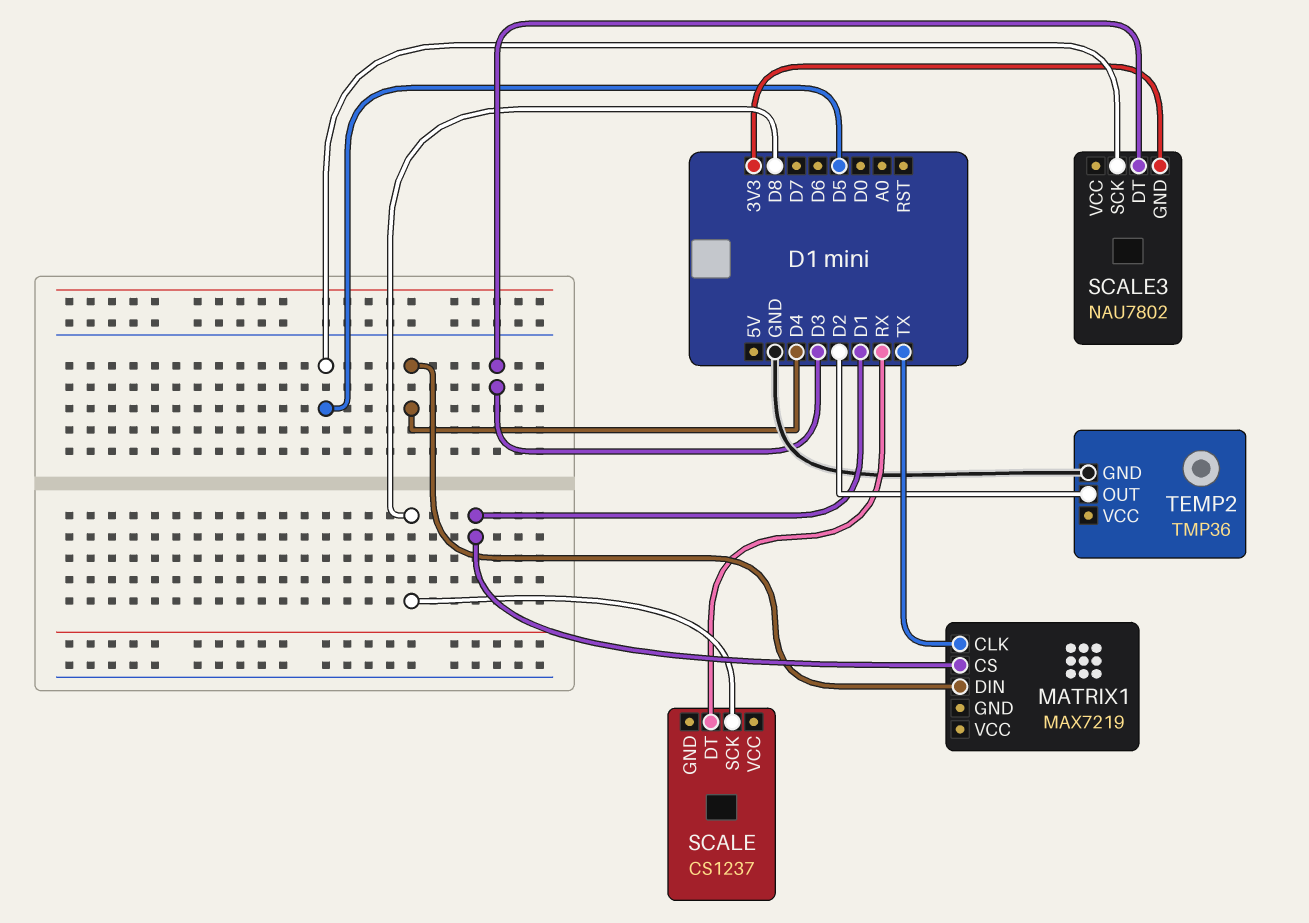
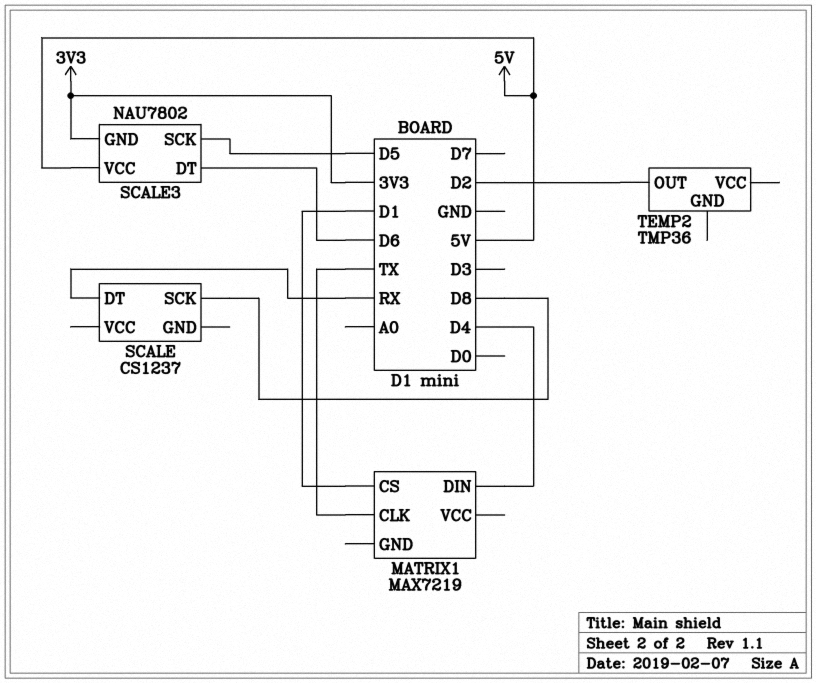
SCALE3 pin DT: D3 -> D6
SCALE3 pin VCC: none -> 5V
TEMP2 pin GND: GND -> none

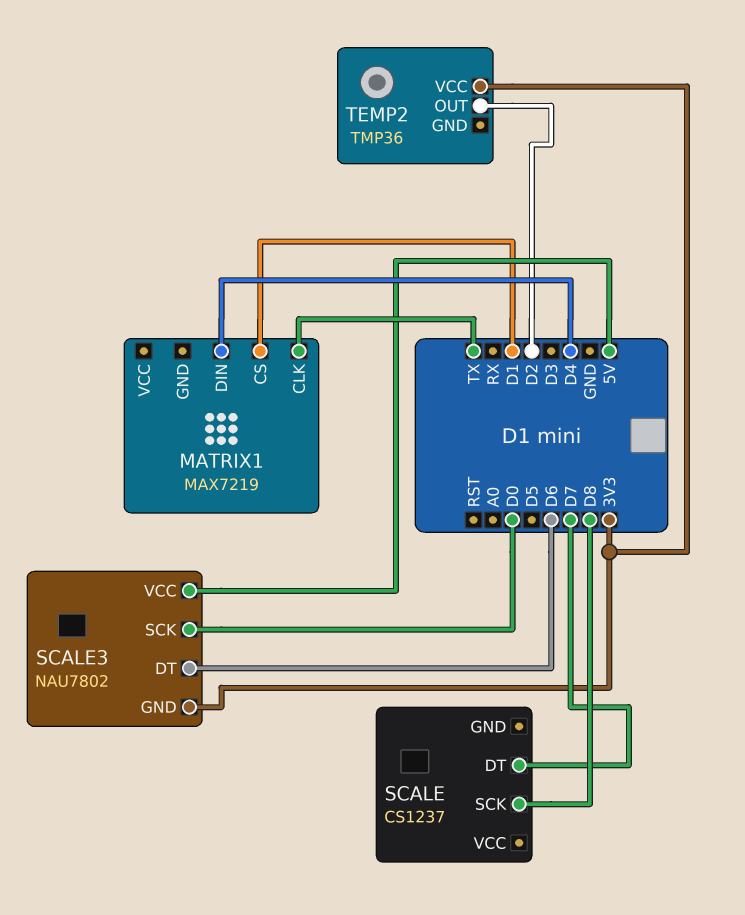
SCALE pin DT: RX -> D7
SCALE3 pin SCK: D5 -> D0
TEMP2 pin VCC: none -> 3V3

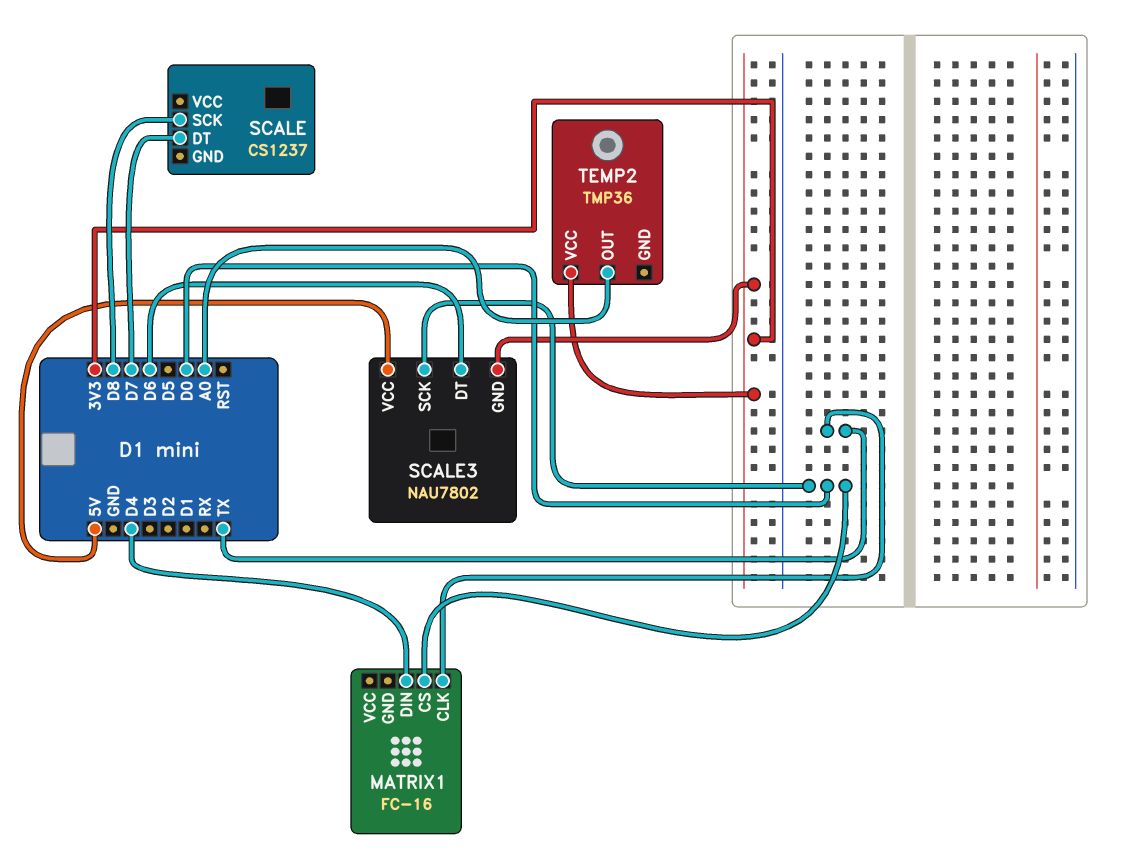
MATRIX1: MAX7219 -> FC-16
MATRIX1 pin CS: D1 -> D0
TEMP2 pin OUT: D2 -> A0

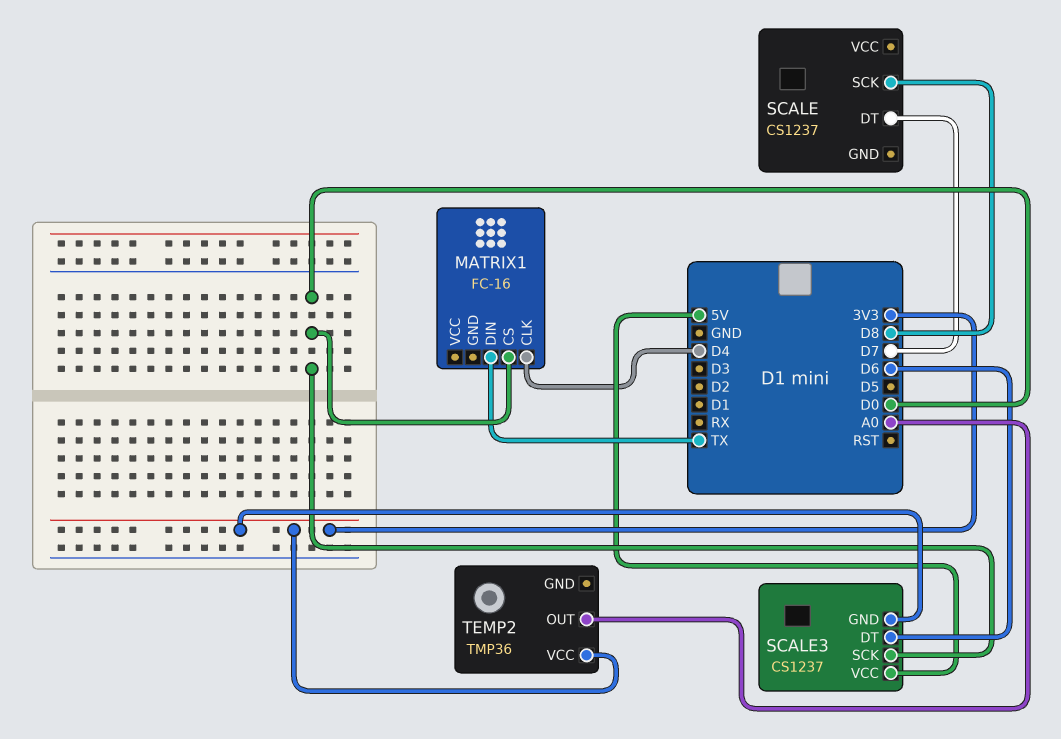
MATRIX1 pin CLK: TX -> D4
MATRIX1 pin DIN: D4 -> TX
SCALE3: NAU7802 -> CS1237

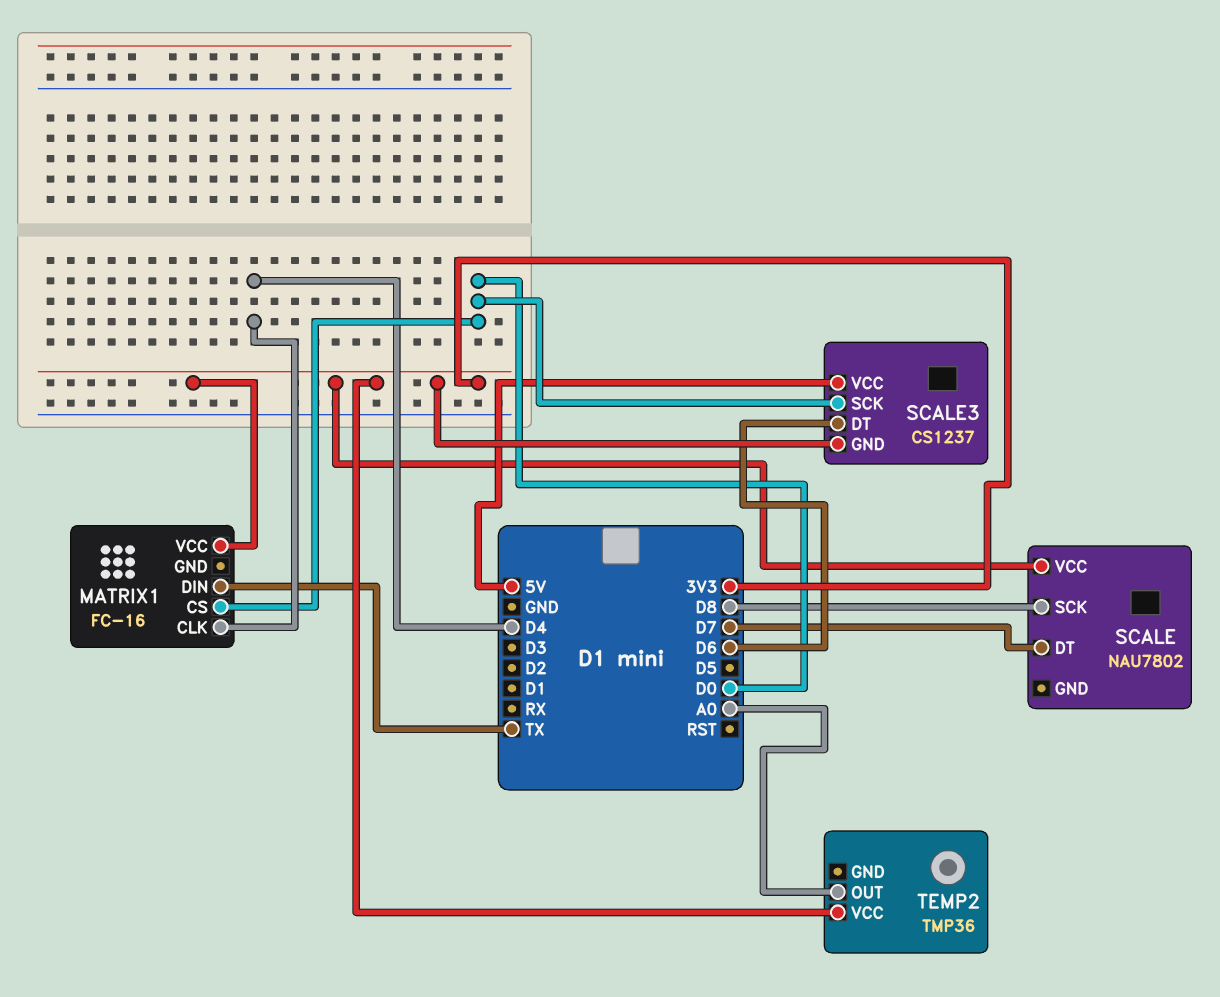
MATRIX1 pin VCC: none -> 3V3
SCALE: CS1237 -> NAU7802
SCALE pin VCC: none -> 3V3

